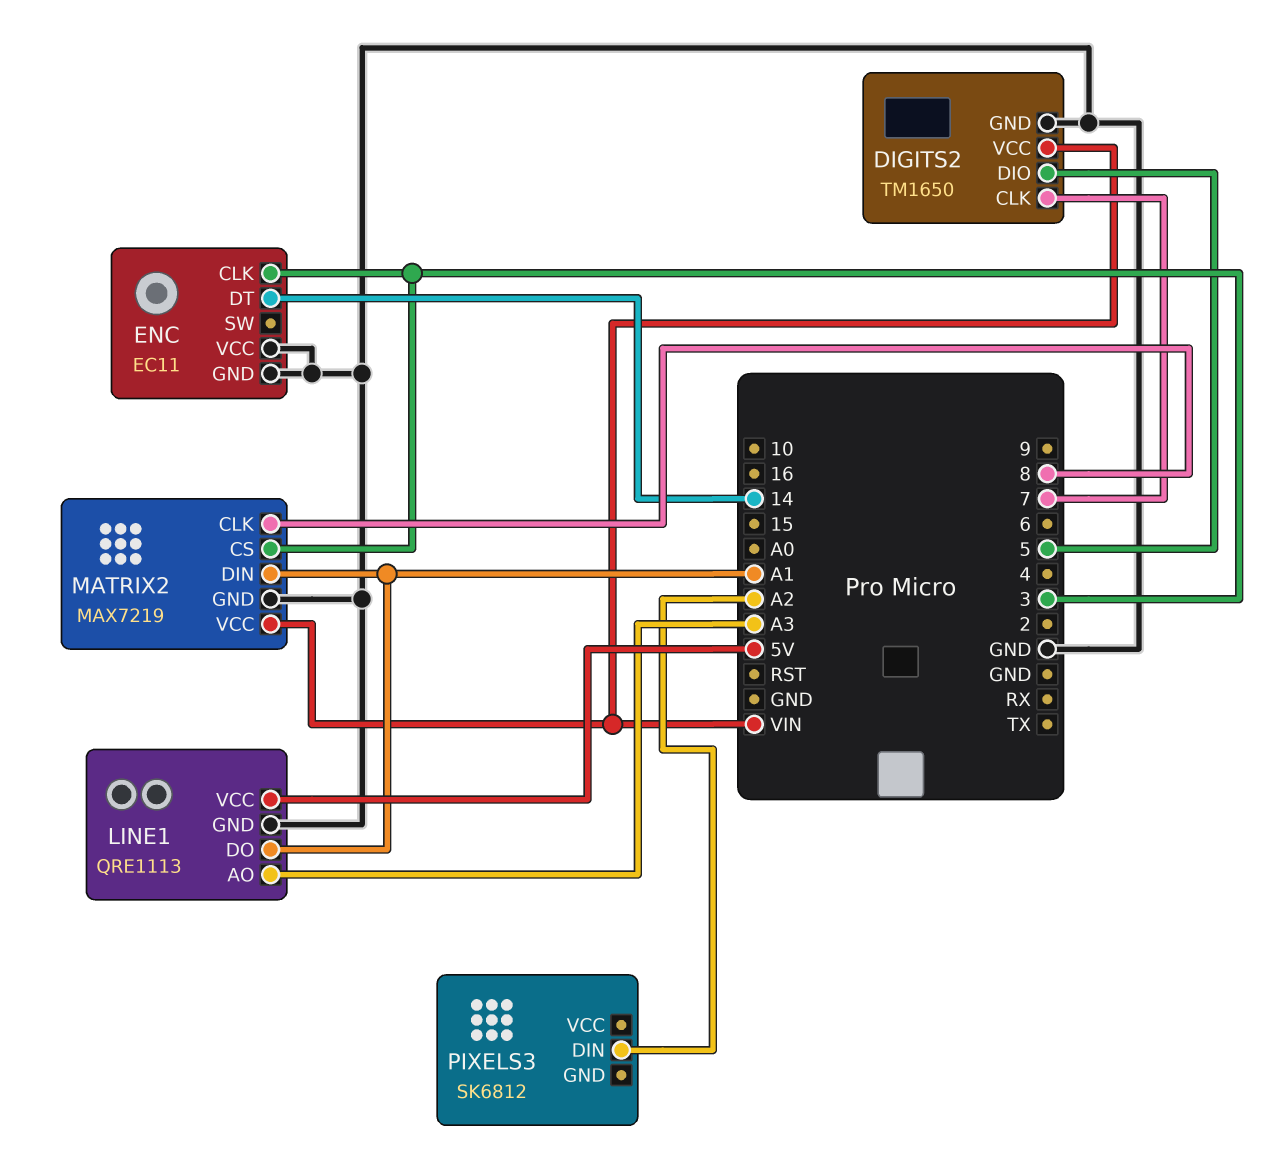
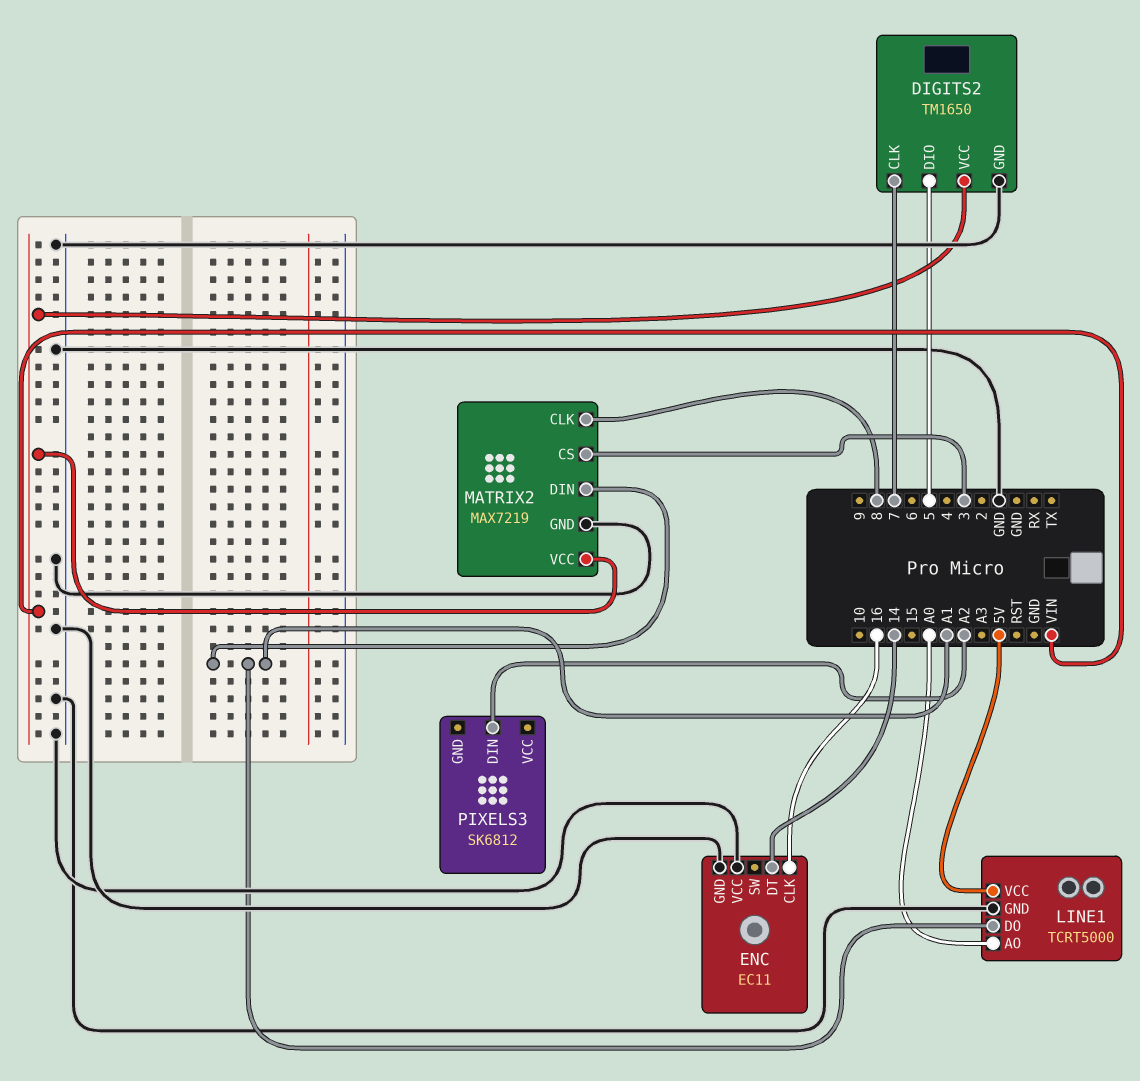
ENC pin CLK: 3 -> 16
LINE1: QRE1113 -> TCRT5000
LINE1 pin AO: A3 -> A0

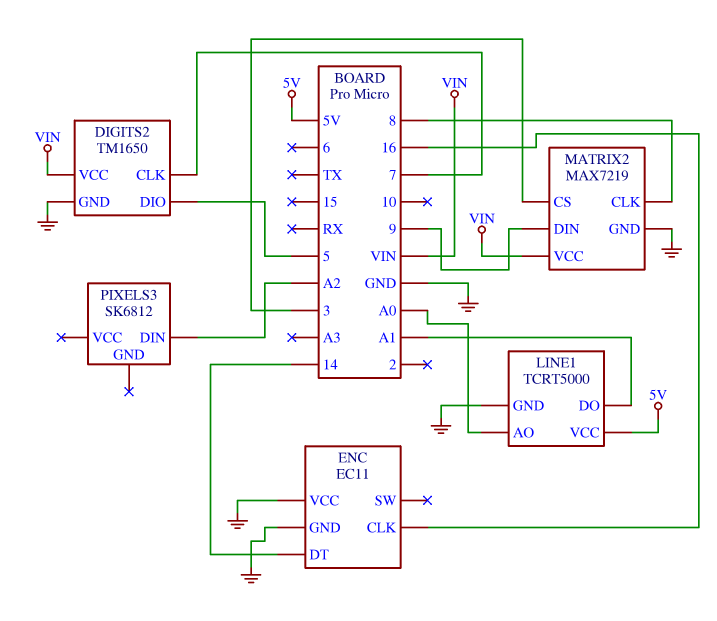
MATRIX2 pin DIN: A1 -> 9

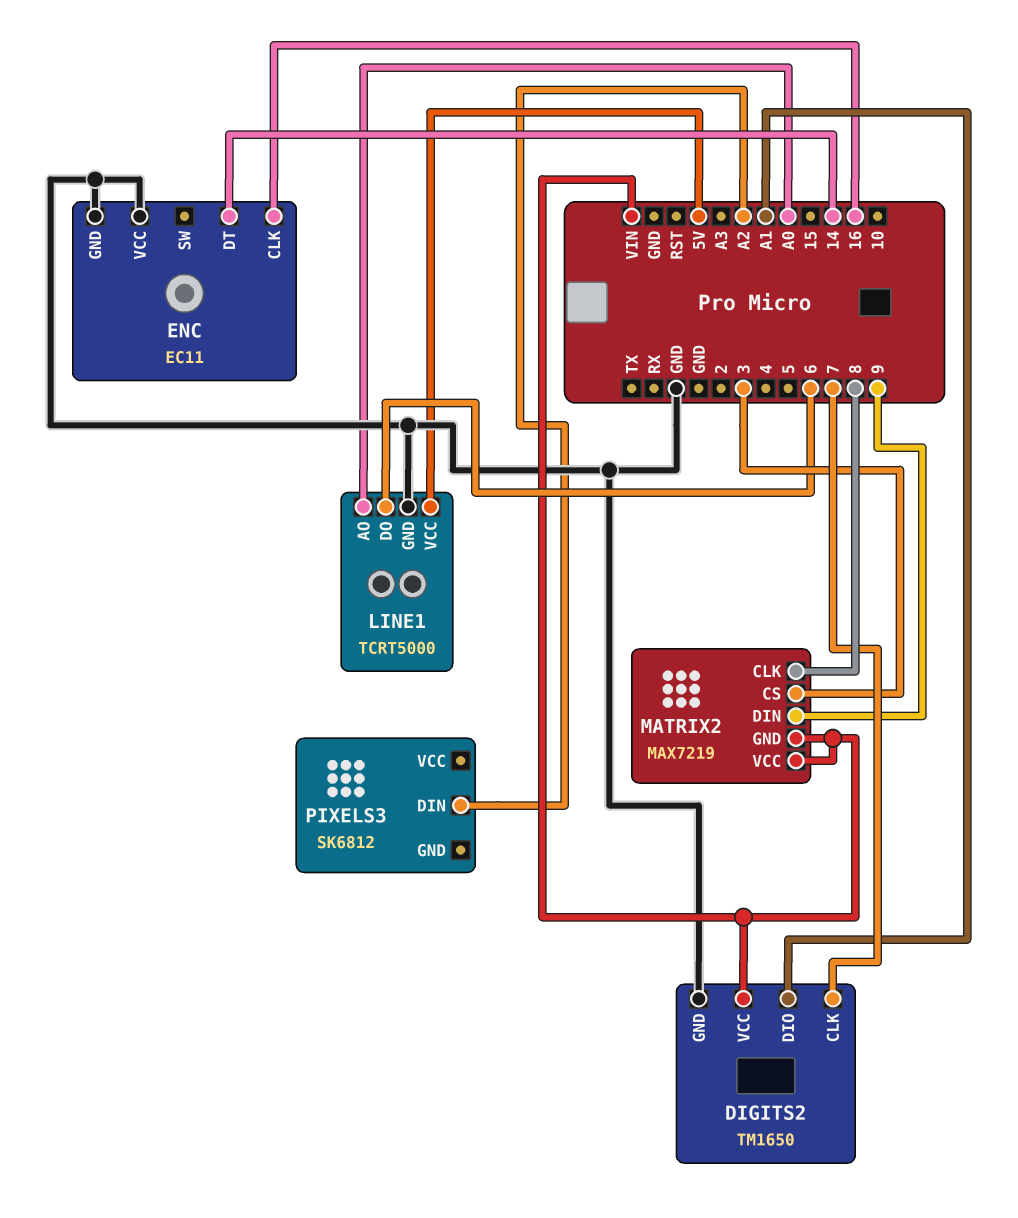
DIGITS2 pin DIO: 5 -> A1
LINE1 pin DO: A1 -> 6
MATRIX2 pin GND: GND -> VIN

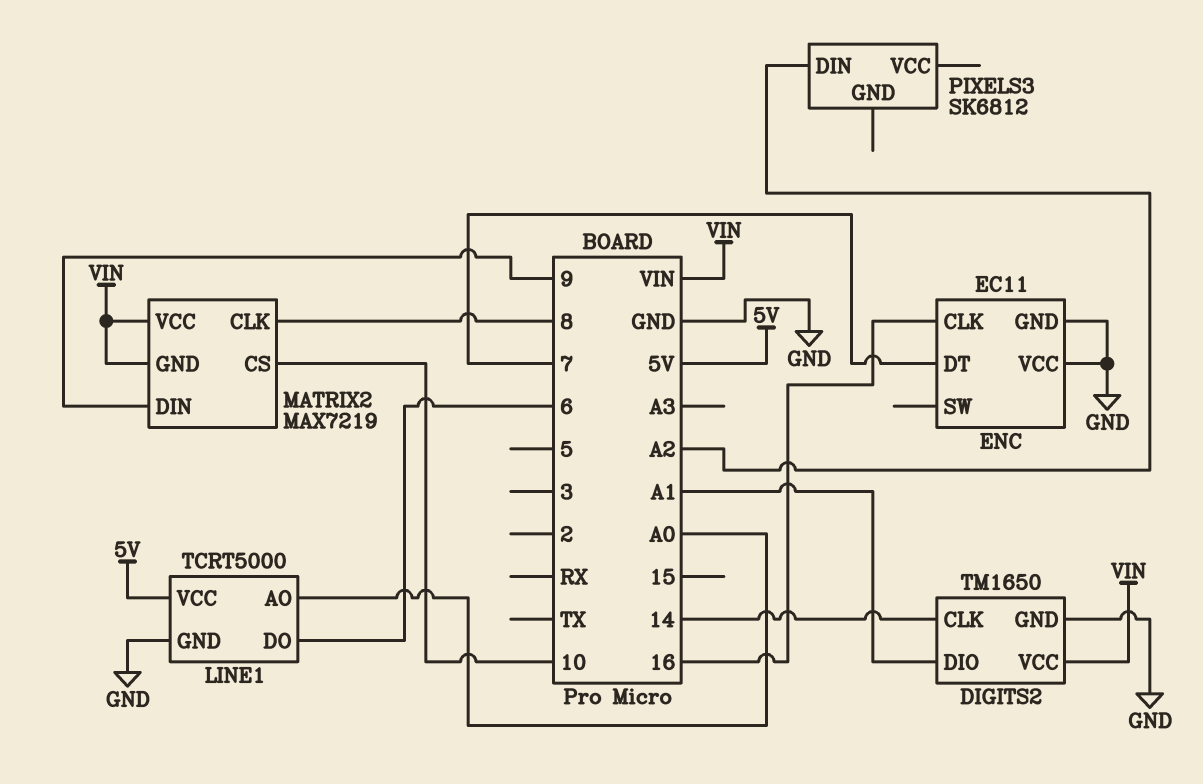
DIGITS2 pin CLK: 7 -> 14
ENC pin DT: 14 -> 7
MATRIX2 pin CS: 3 -> 10

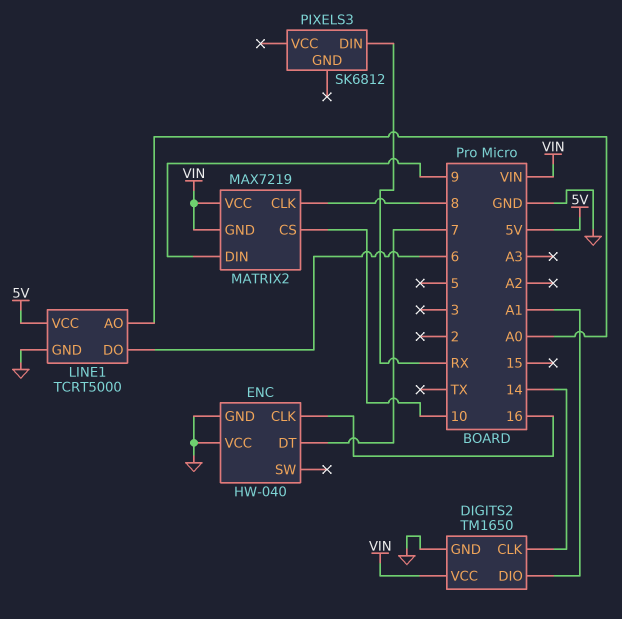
ENC: EC11 -> HW-040
PIXELS3 pin DIN: A2 -> RX

